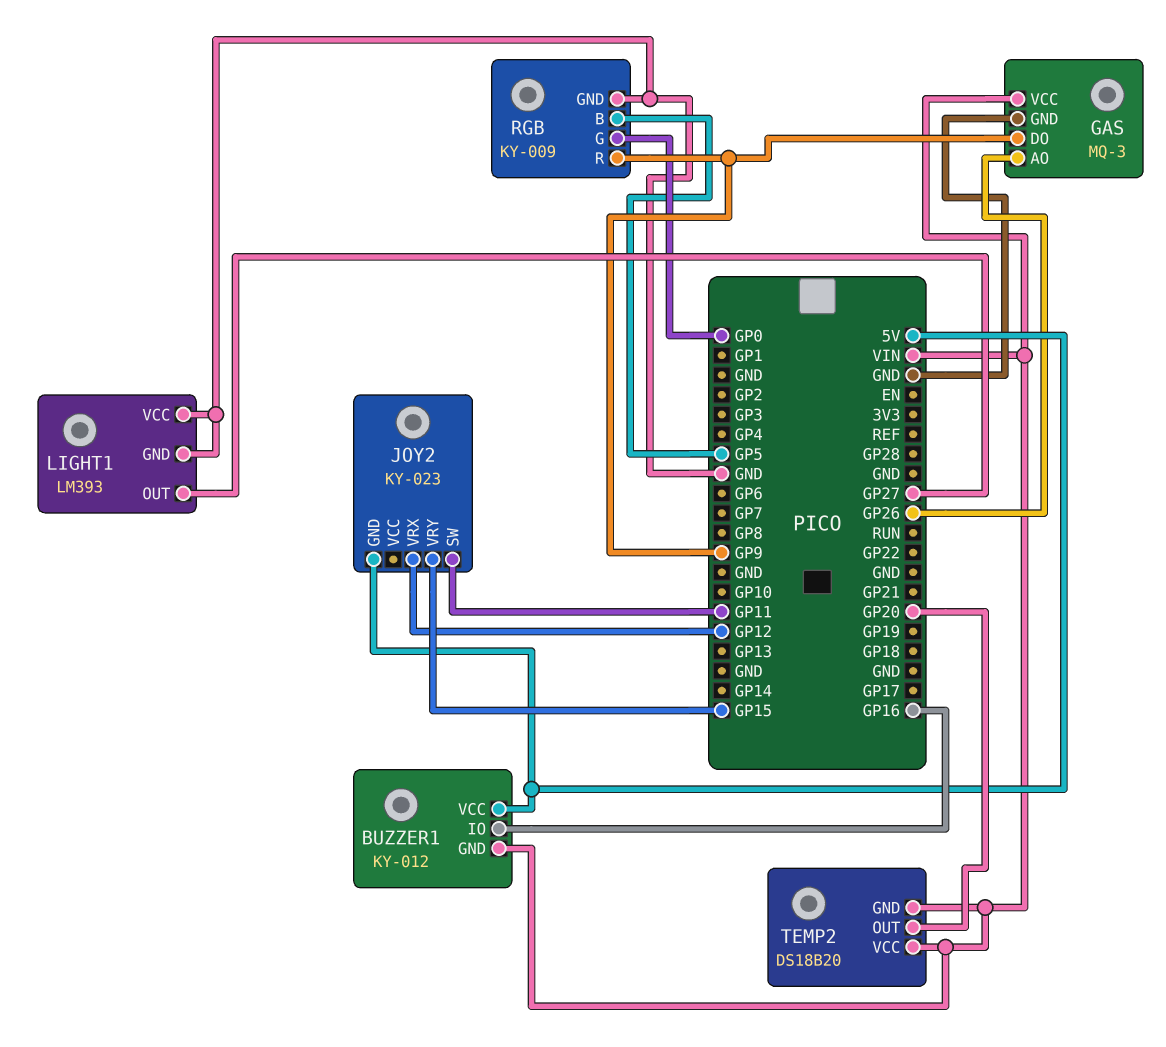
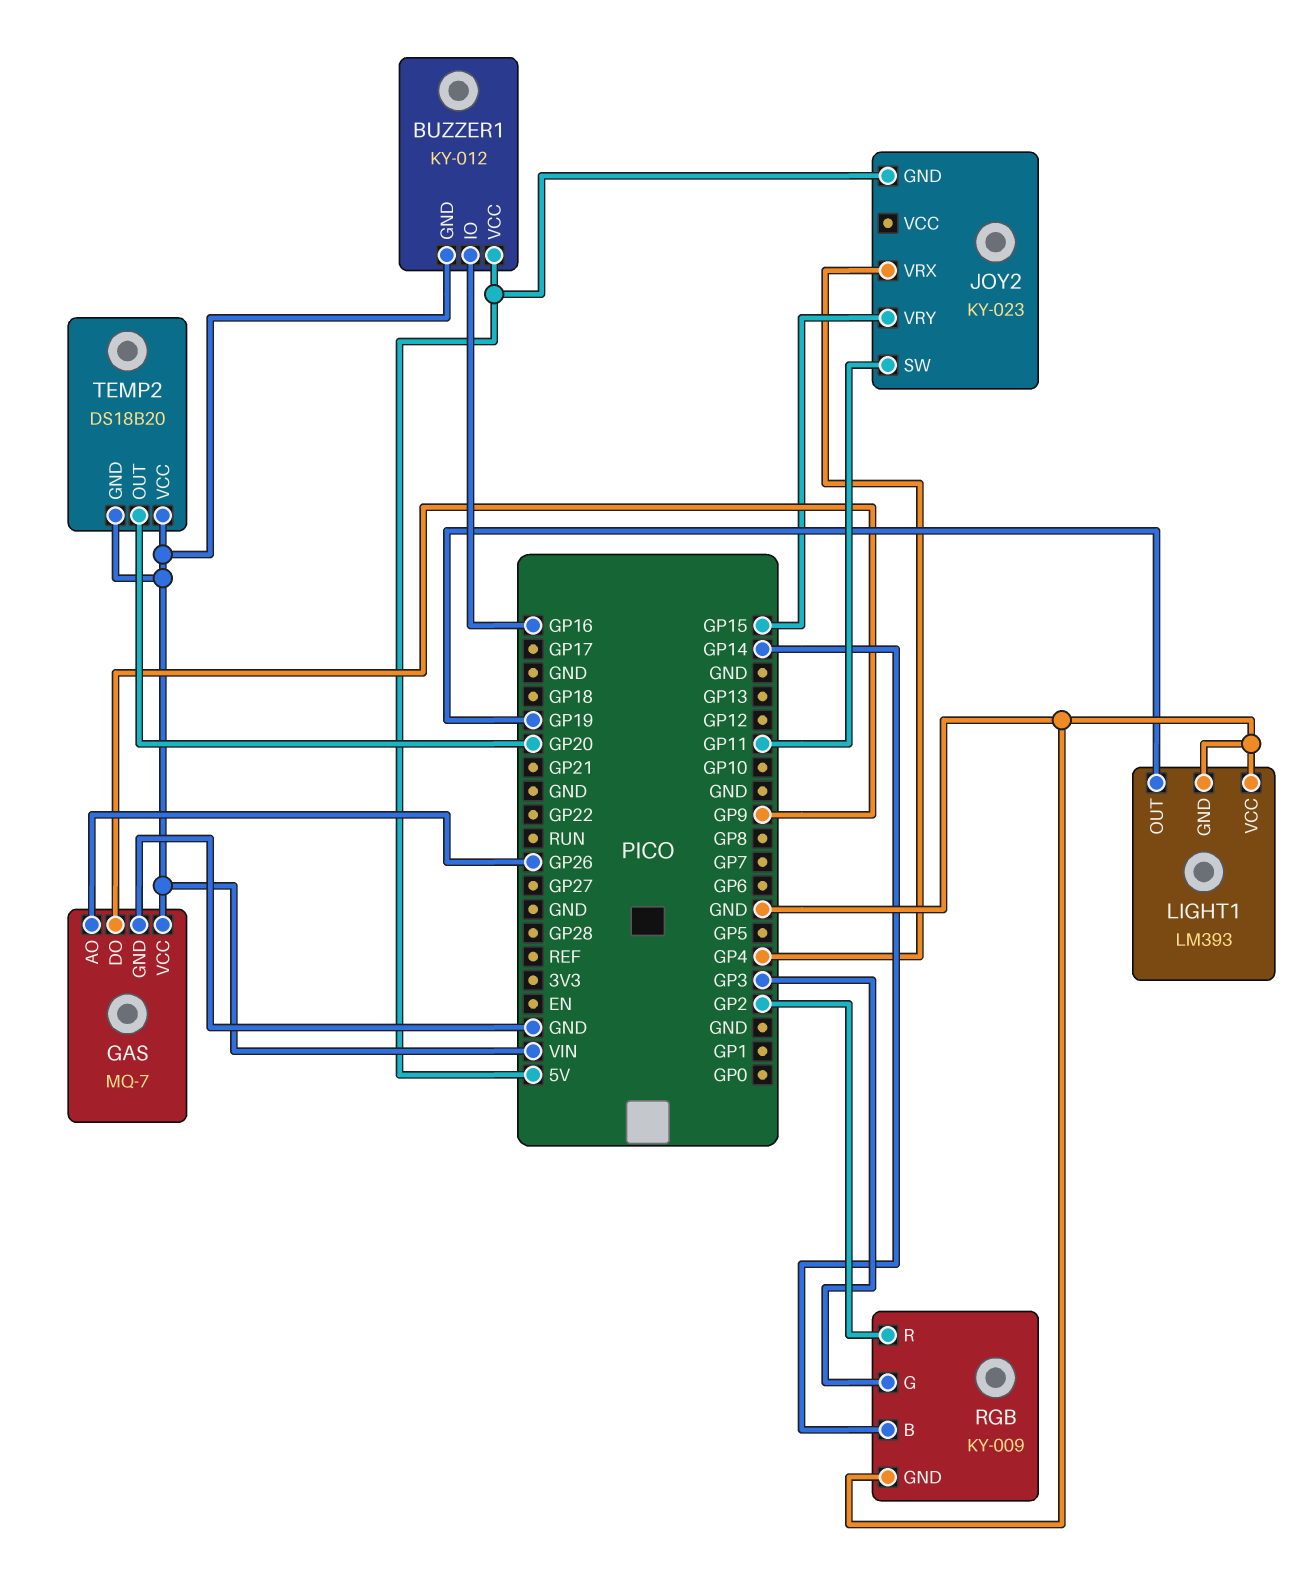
GAS: MQ-3 -> MQ-7
JOY2 pin VRX: GP12 -> GP4
LIGHT1 pin OUT: GP27 -> GP19
RGB pin B: GP5 -> GP14
RGB pin G: GP0 -> GP3
RGB pin R: GP9 -> GP2

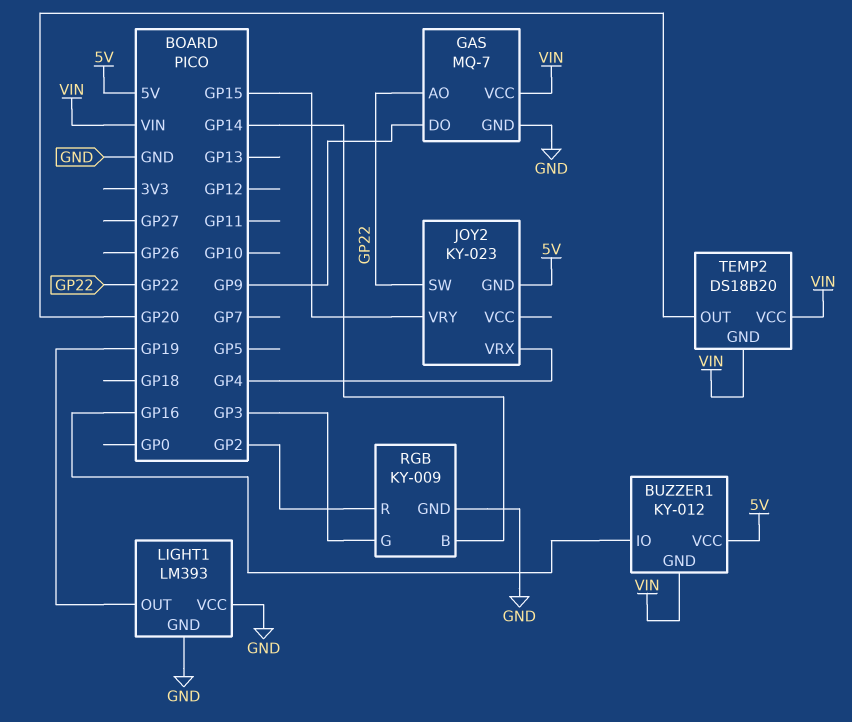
GAS pin AO: GP26 -> GP22
JOY2 pin SW: GP11 -> GP22

